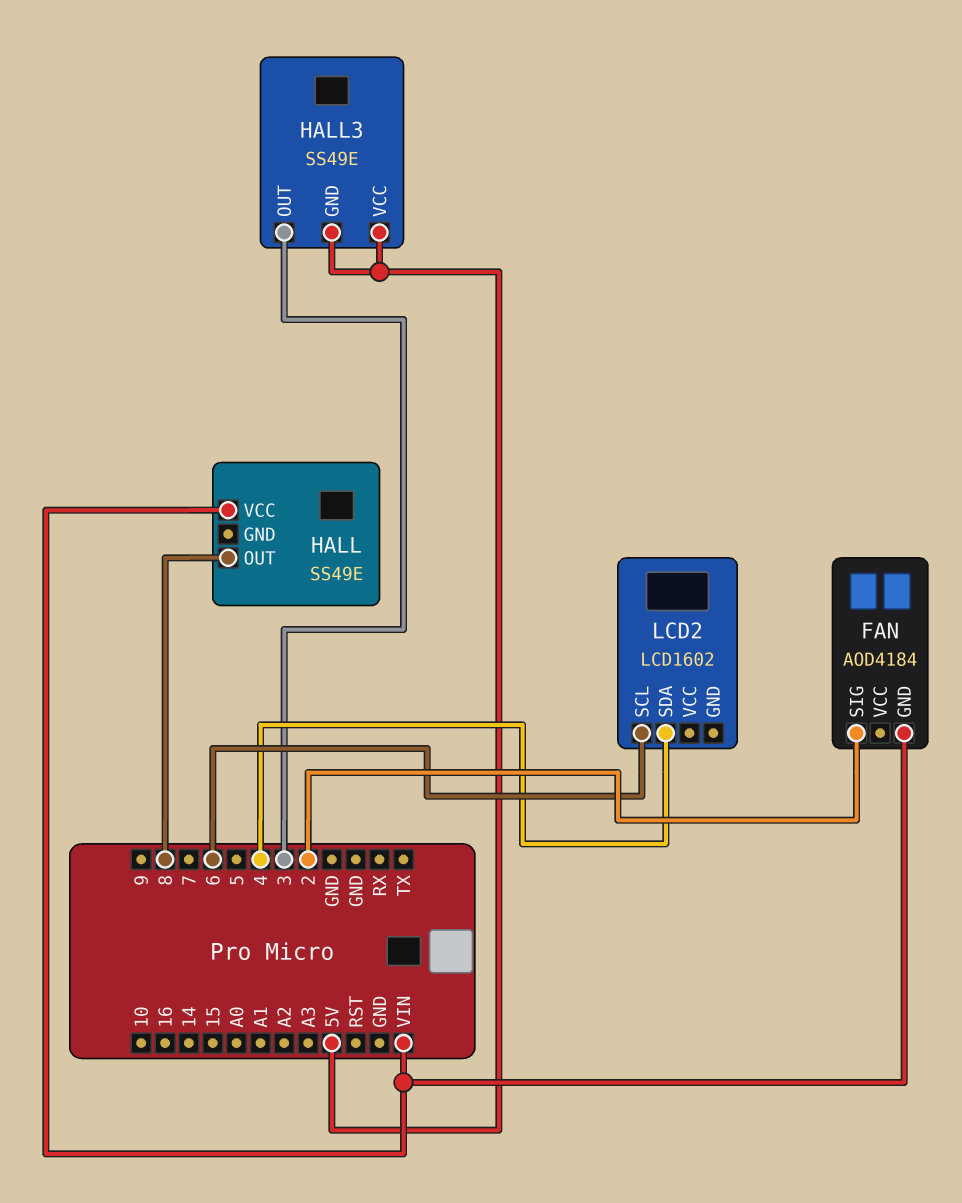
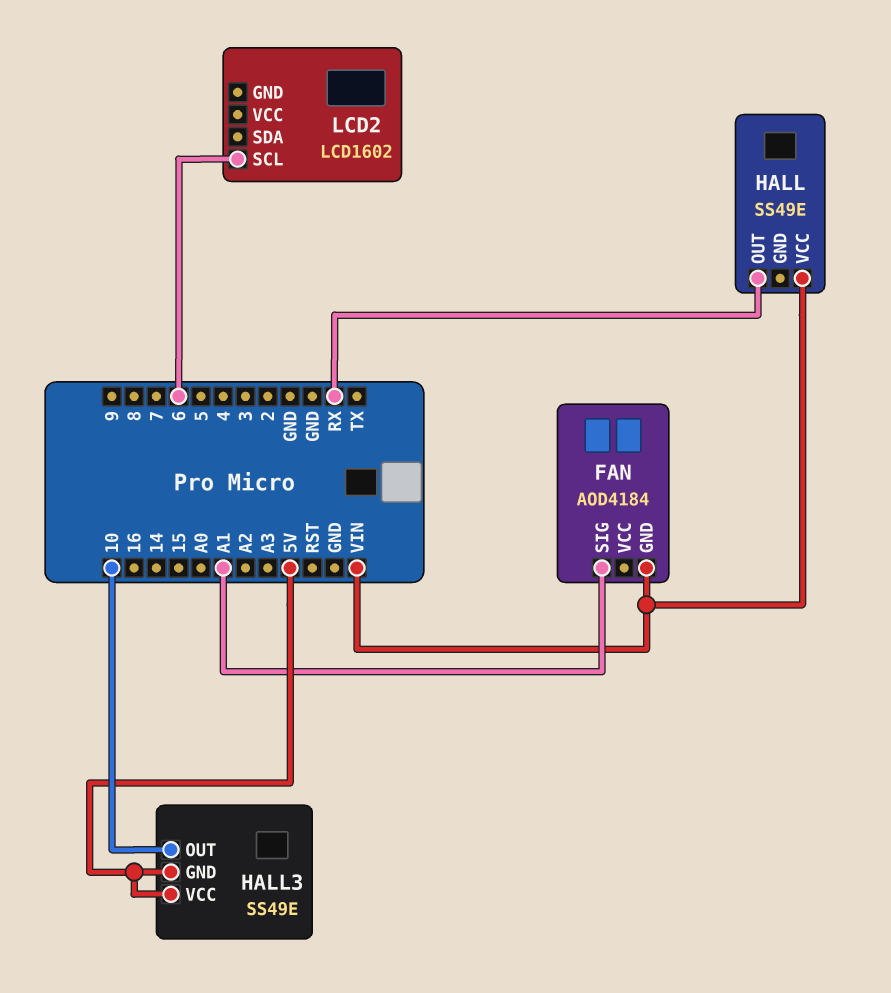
FAN pin SIG: 2 -> A1
HALL pin OUT: 8 -> RX
HALL3 pin OUT: 3 -> 10
LCD2 pin SDA: 4 -> none

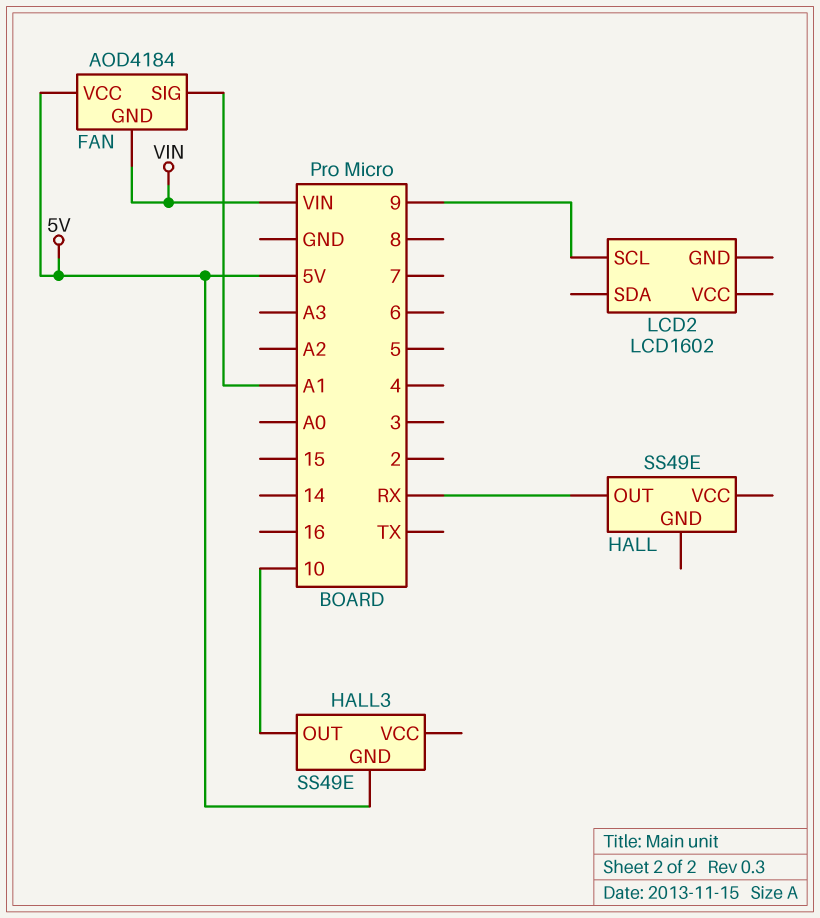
FAN pin VCC: none -> 5V
HALL pin VCC: VIN -> none
HALL3 pin VCC: 5V -> none
LCD2 pin SCL: 6 -> 9

